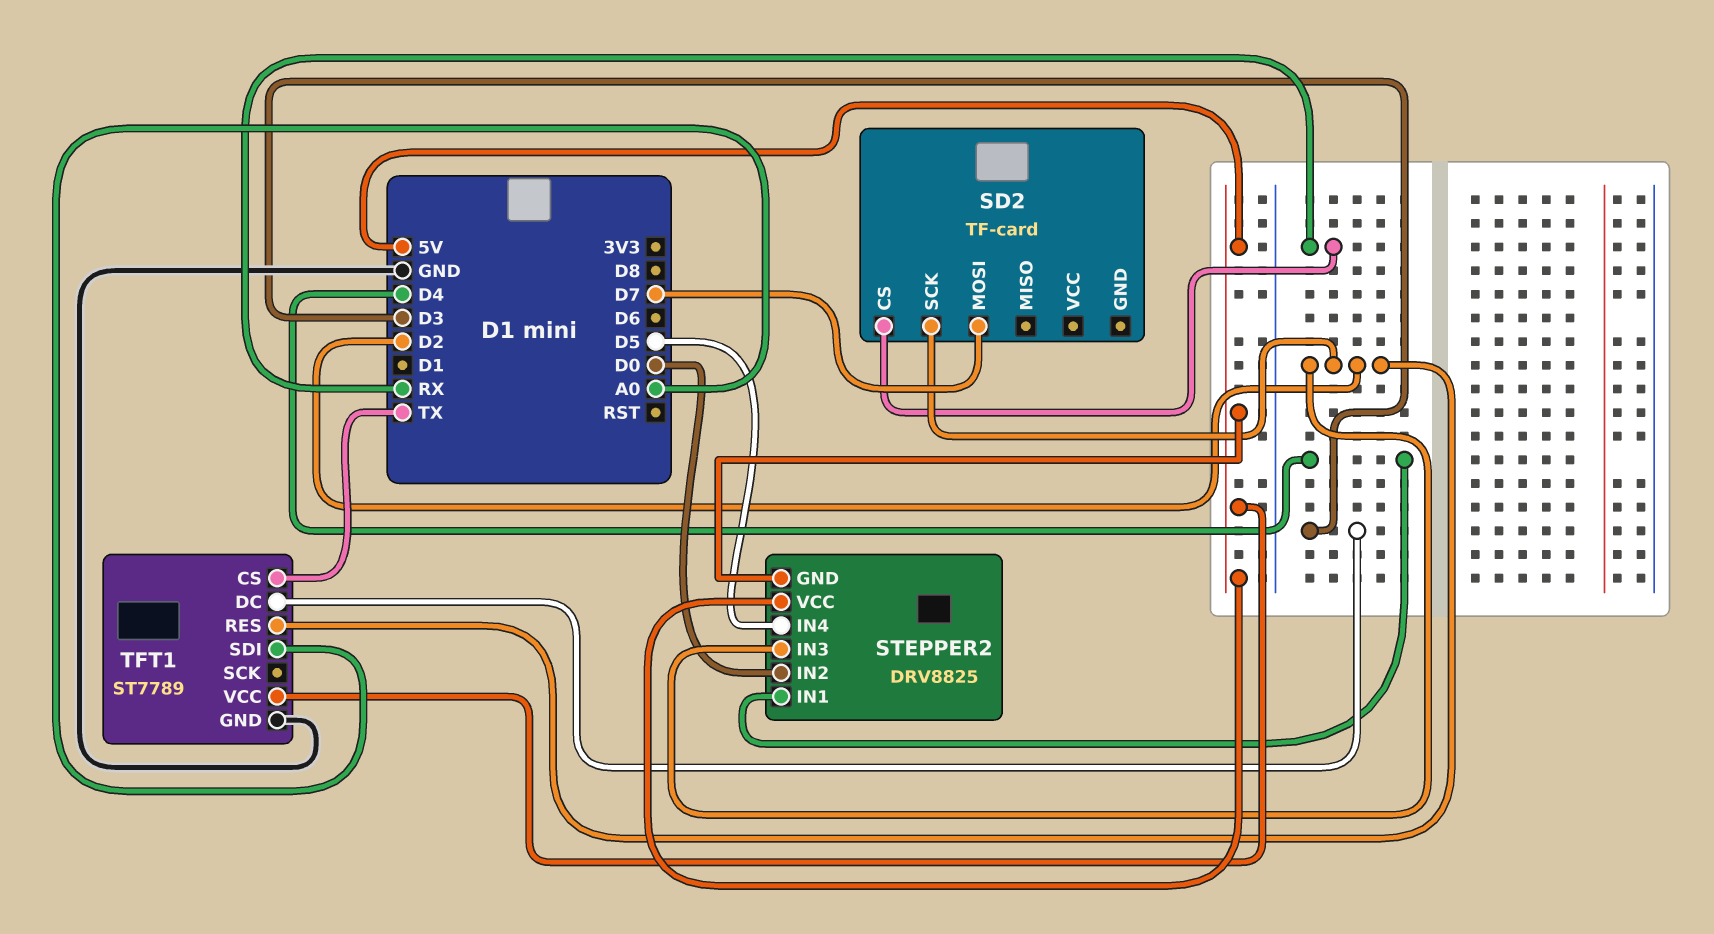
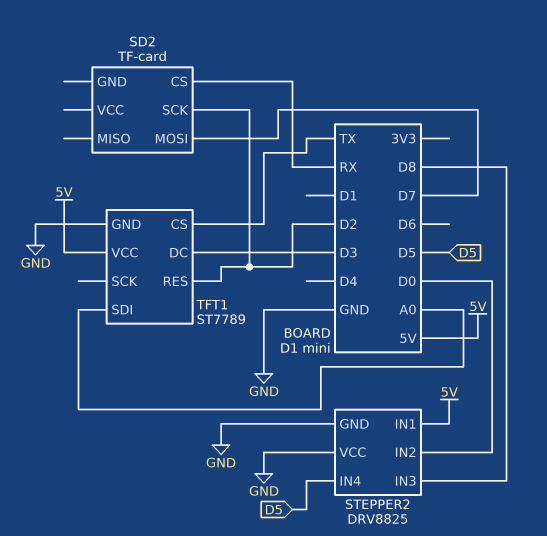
STEPPER2 pin GND: 5V -> GND
STEPPER2 pin IN1: D4 -> 5V
STEPPER2 pin IN3: D2 -> D8
STEPPER2 pin VCC: 5V -> GND

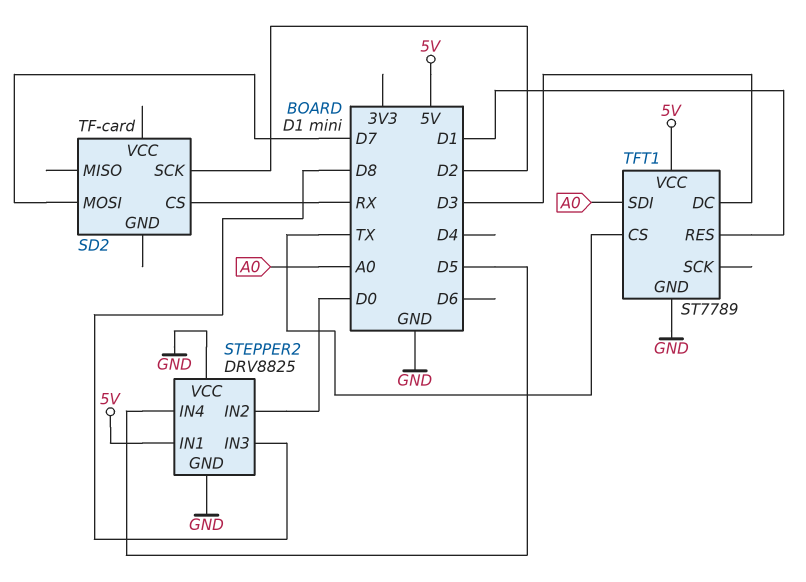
TFT1 pin RES: D2 -> D1

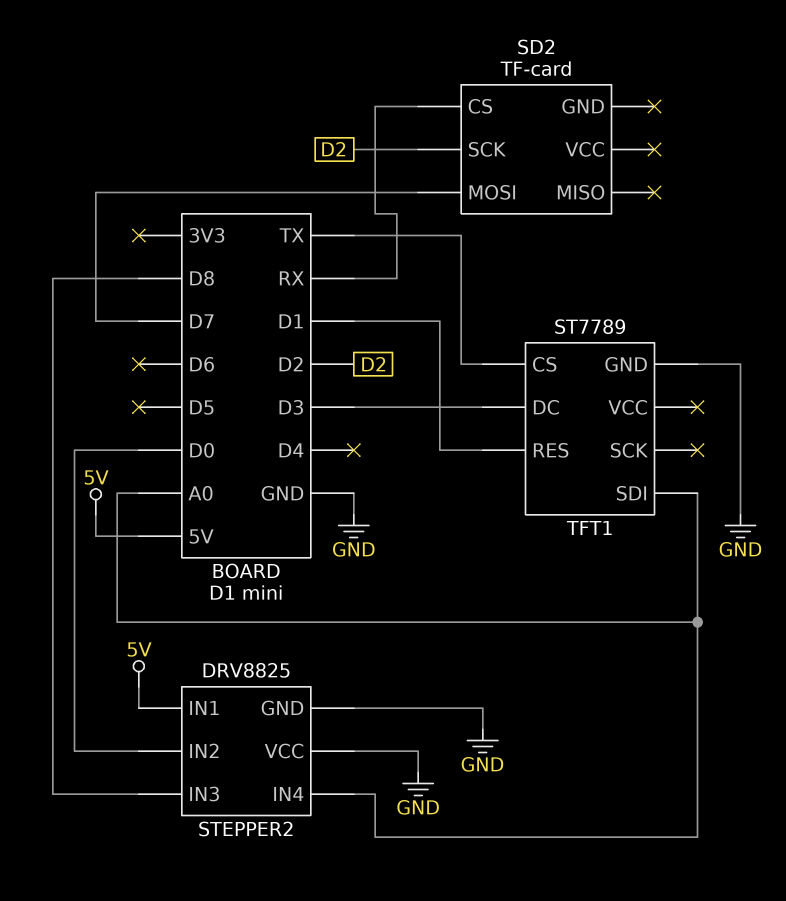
STEPPER2 pin IN4: D5 -> A0
TFT1 pin VCC: 5V -> none

